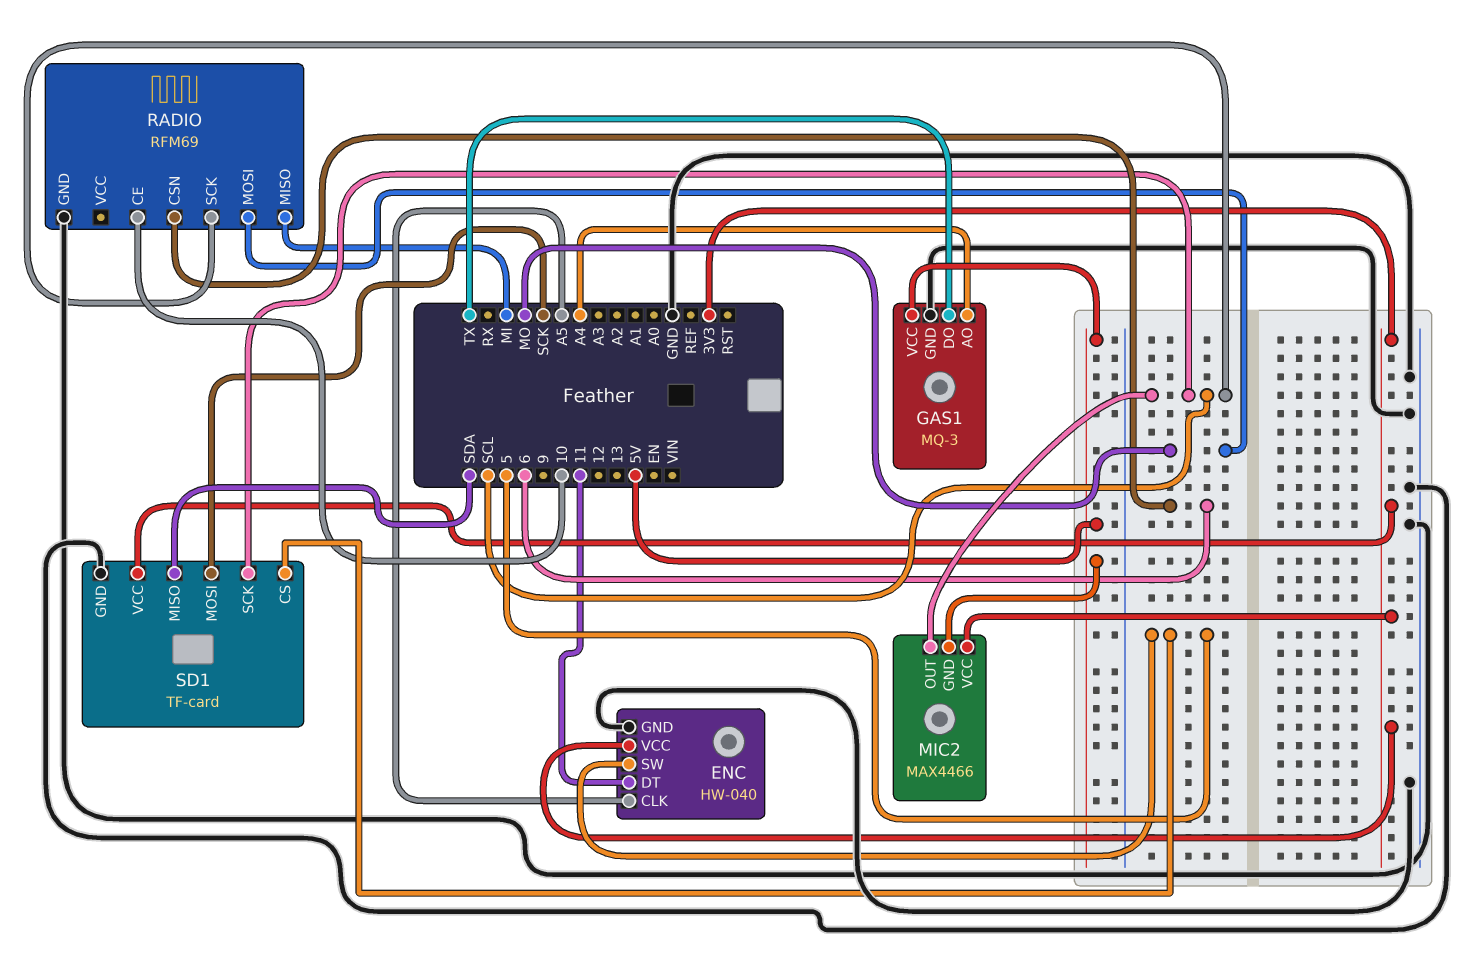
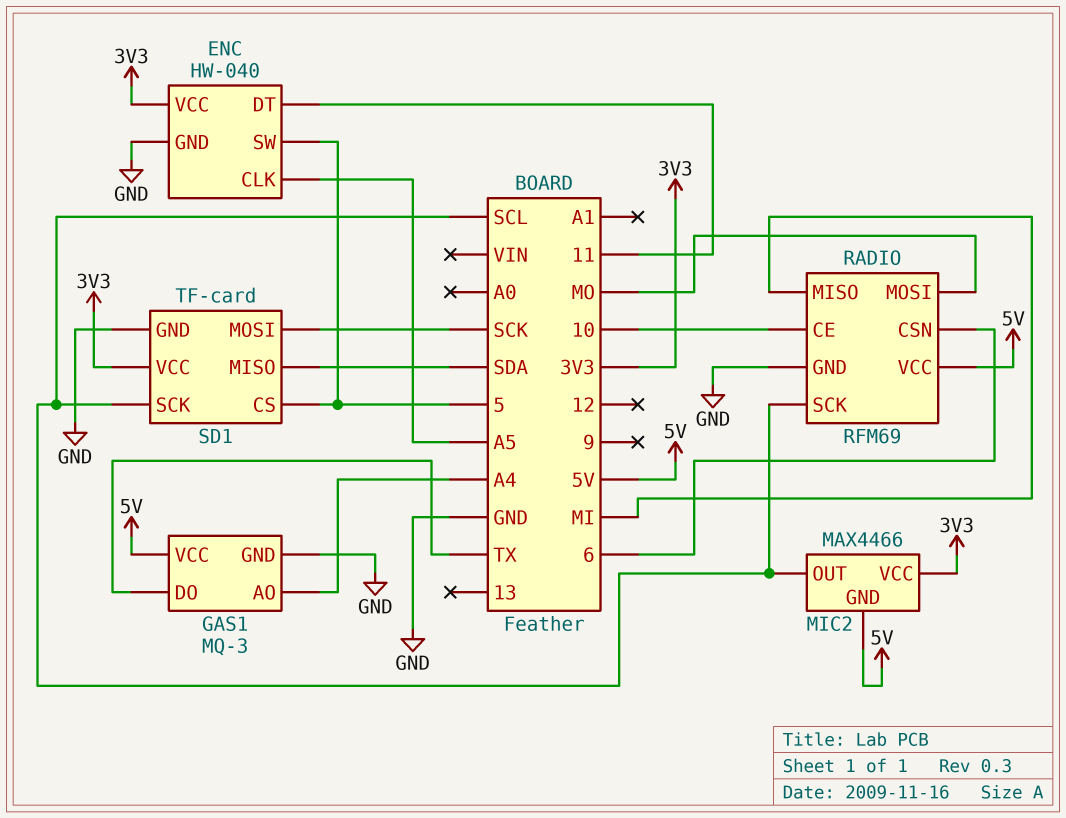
RADIO pin VCC: none -> 5V

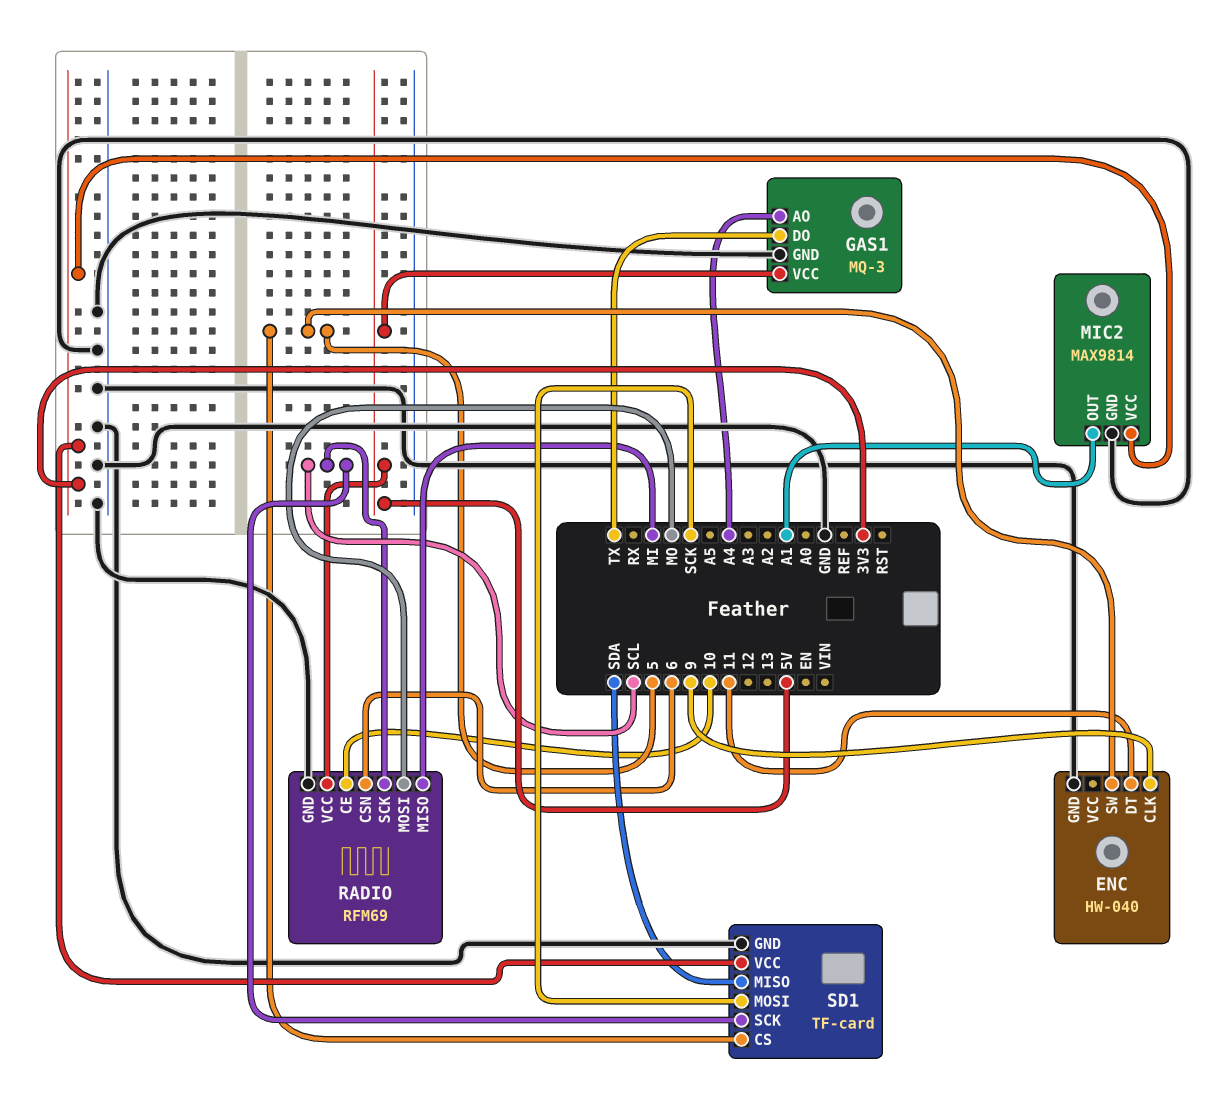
ENC pin CLK: A5 -> 9
ENC pin VCC: 3V3 -> none
MIC2: MAX4466 -> MAX9814
MIC2 pin GND: 5V -> GND
MIC2 pin OUT: SCL -> A1

